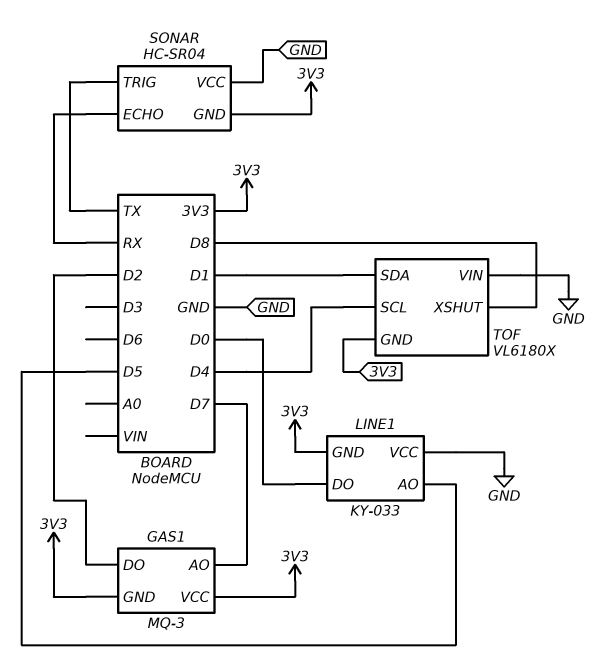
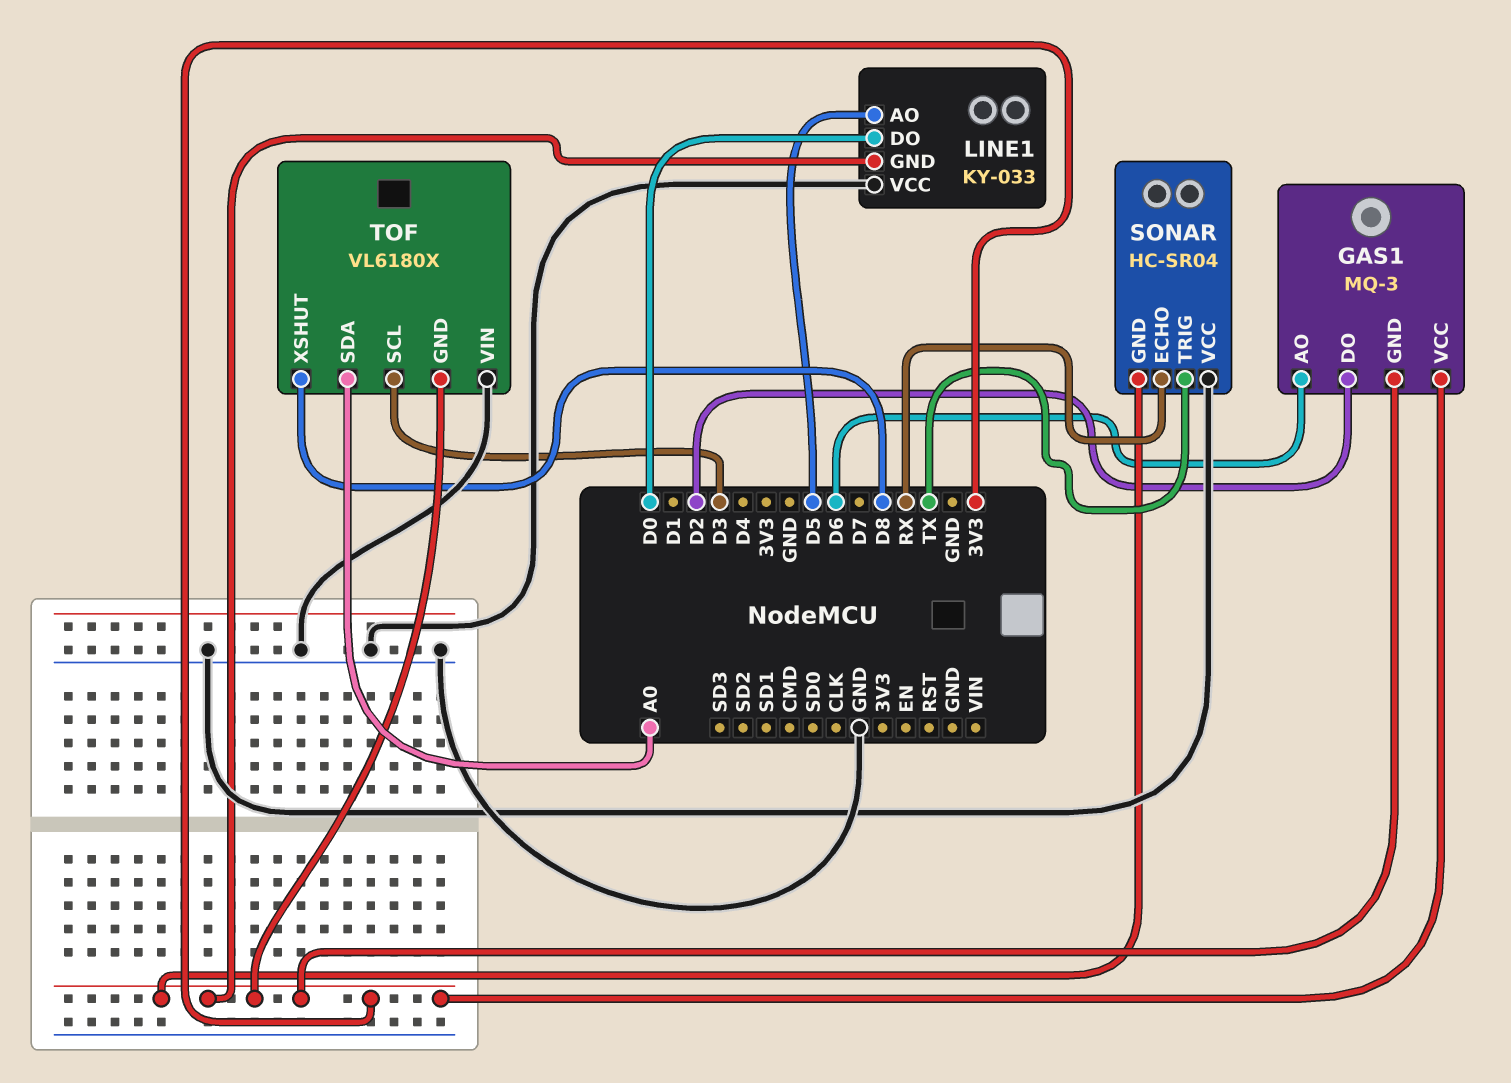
GAS1 pin AO: D7 -> D6
TOF pin SCL: D4 -> D3
TOF pin SDA: D1 -> A0

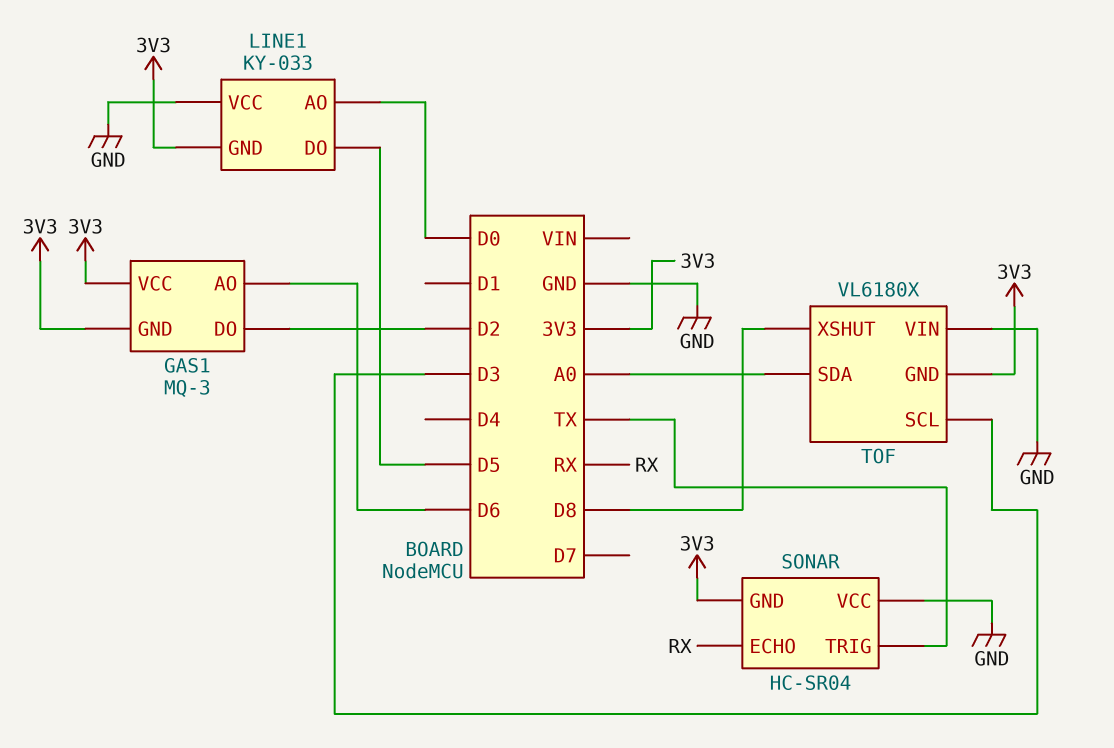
LINE1 pin AO: D5 -> D0
LINE1 pin DO: D0 -> D5

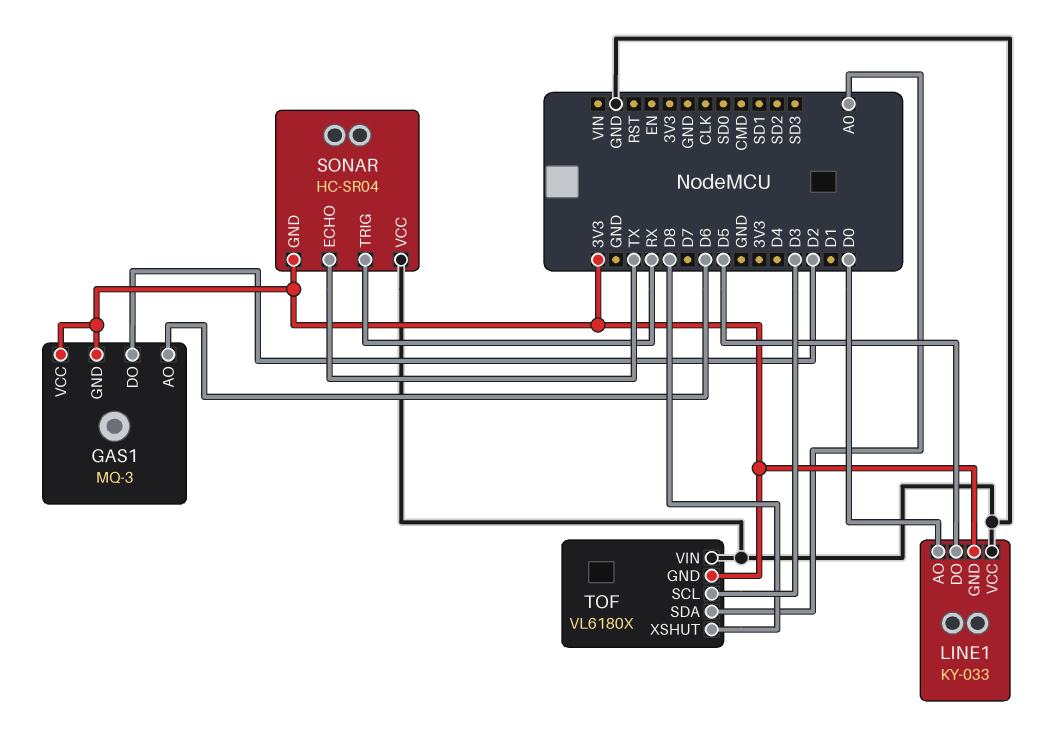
SONAR pin ECHO: RX -> TX
SONAR pin TRIG: TX -> RX

